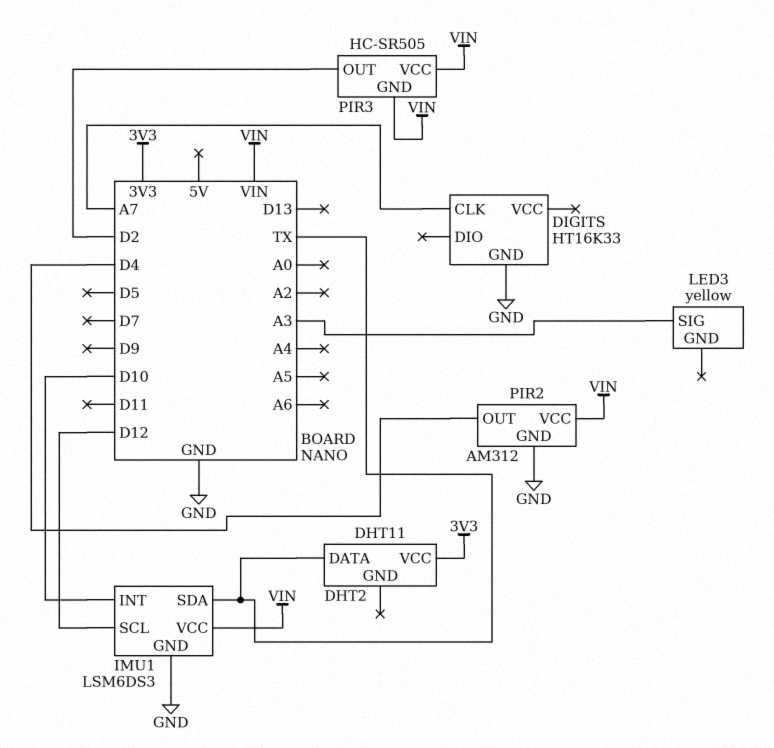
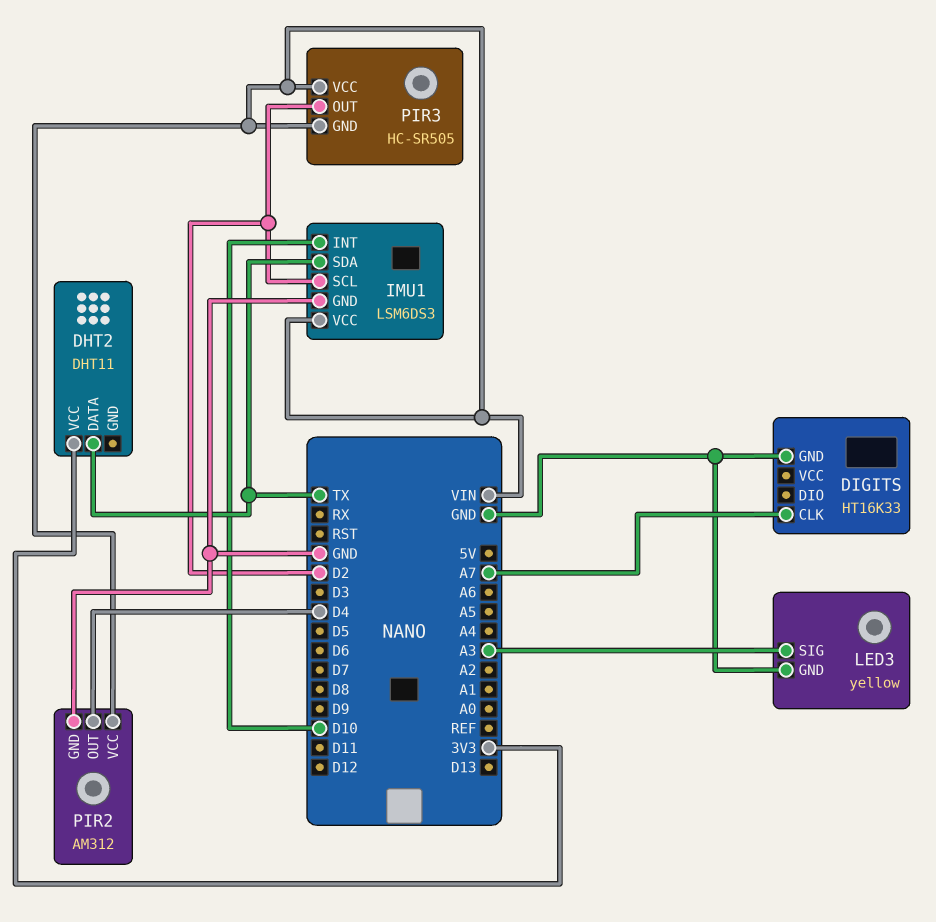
IMU1 pin SCL: D12 -> D2
LED3 pin GND: none -> GND

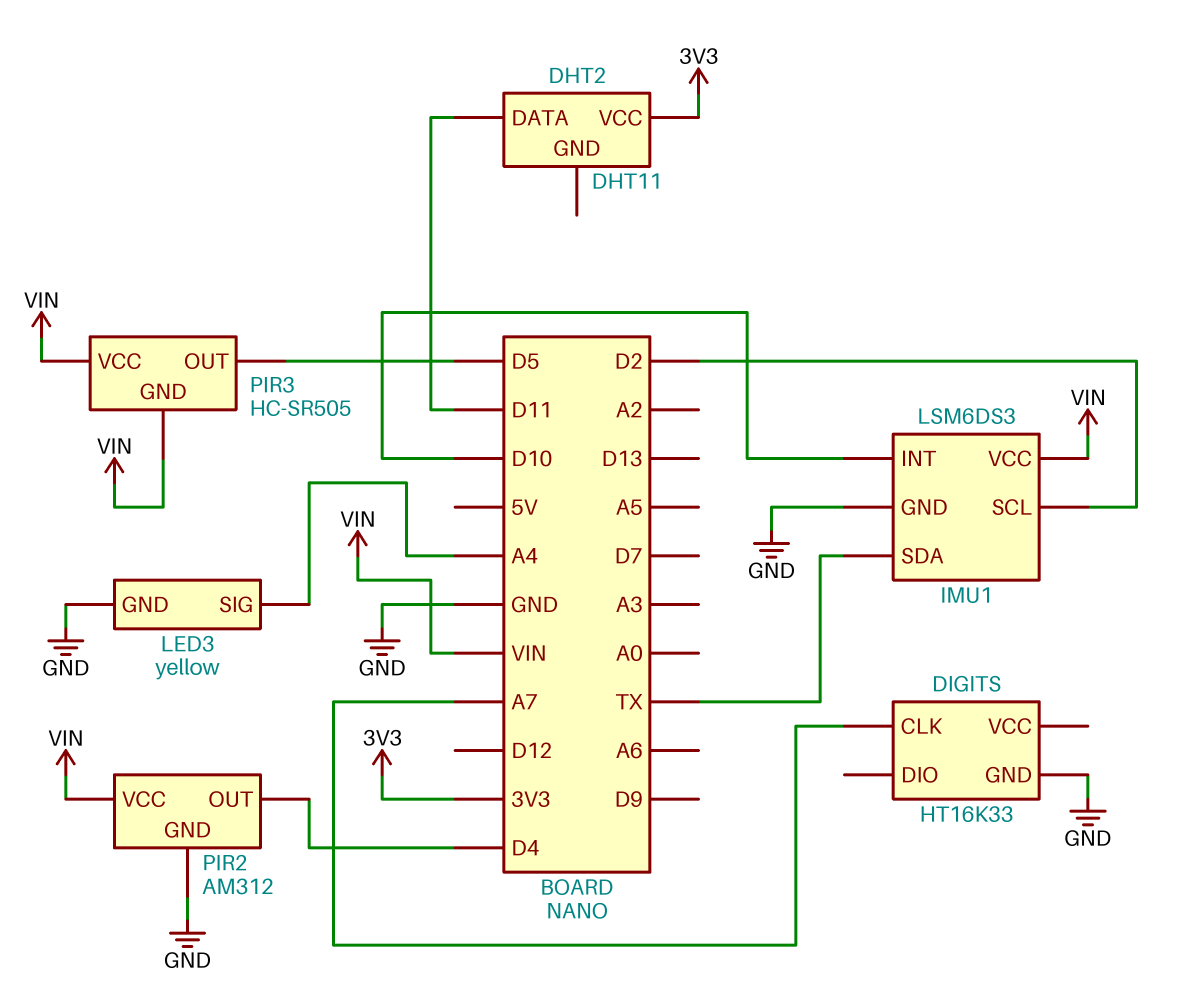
DHT2 pin DATA: TX -> D11
LED3 pin SIG: A3 -> A4
PIR3 pin OUT: D2 -> D5

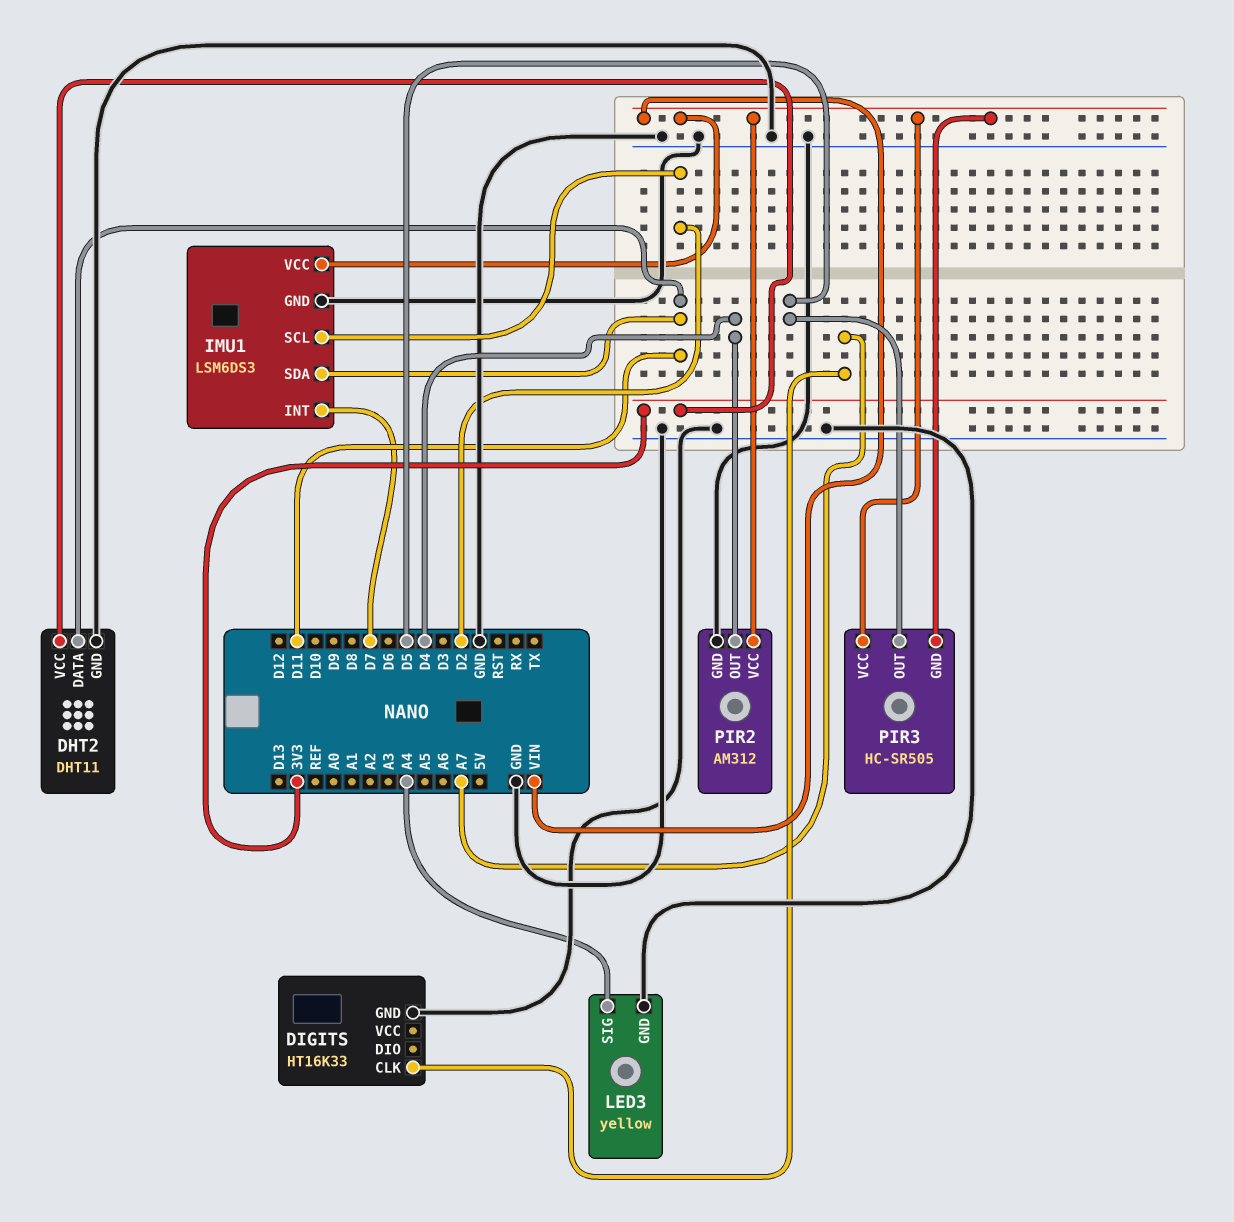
DHT2 pin GND: none -> GND
IMU1 pin INT: D10 -> D7
IMU1 pin SDA: TX -> D11

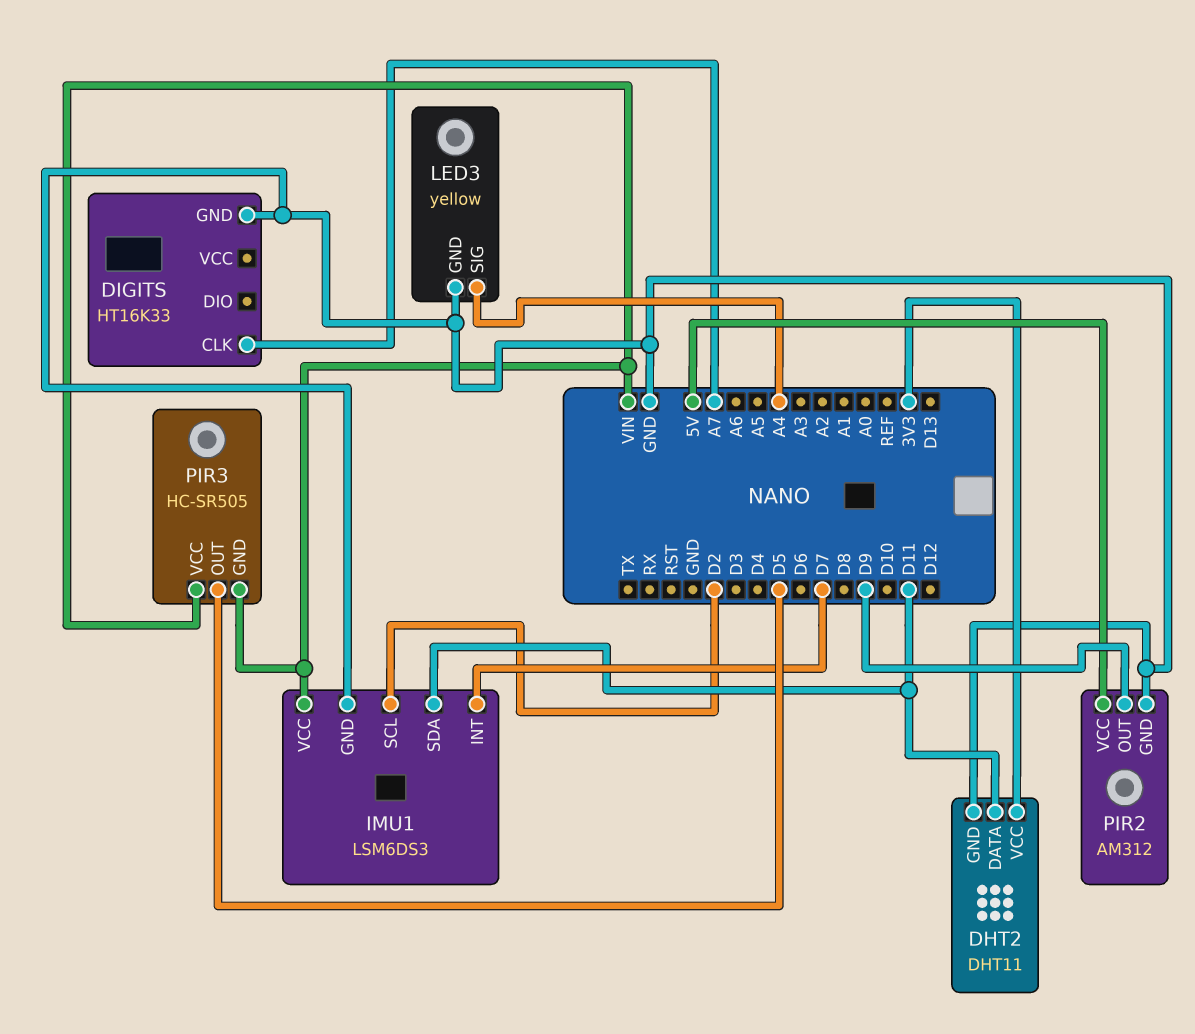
PIR2 pin OUT: D4 -> D9
PIR2 pin VCC: VIN -> 5V

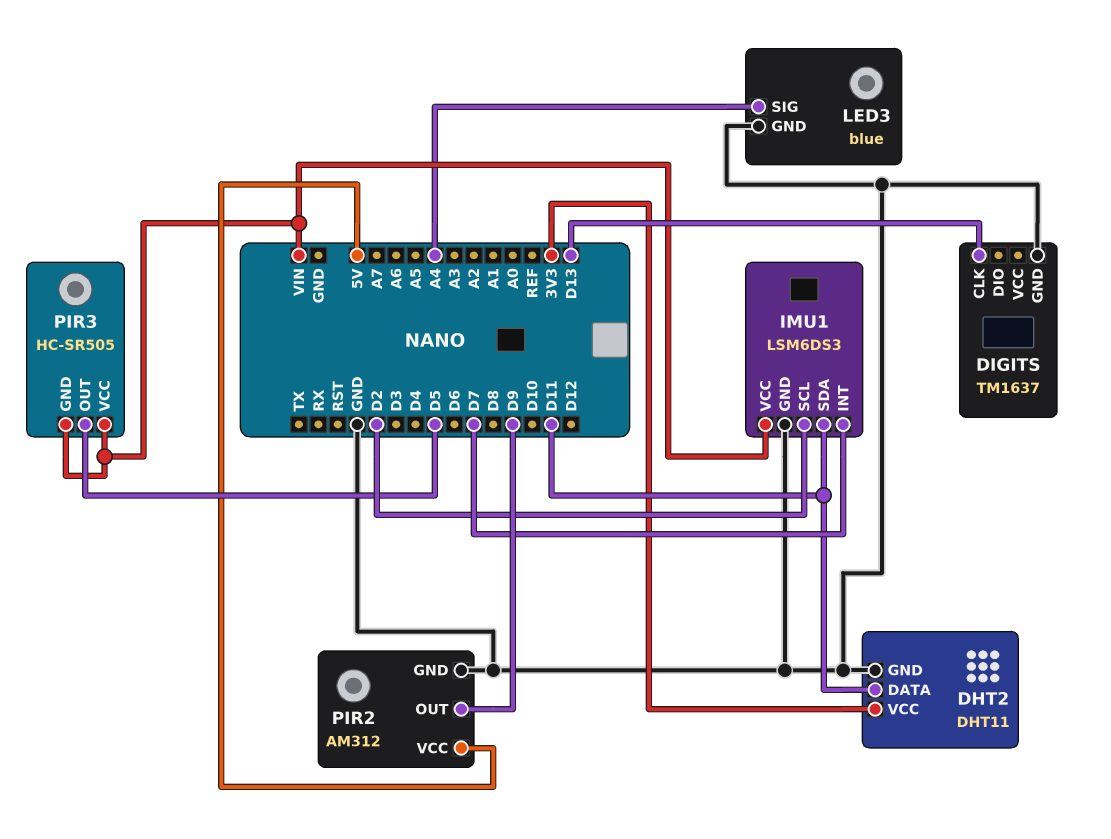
DIGITS: HT16K33 -> TM1637
DIGITS pin CLK: A7 -> D13
LED3: yellow -> blue

